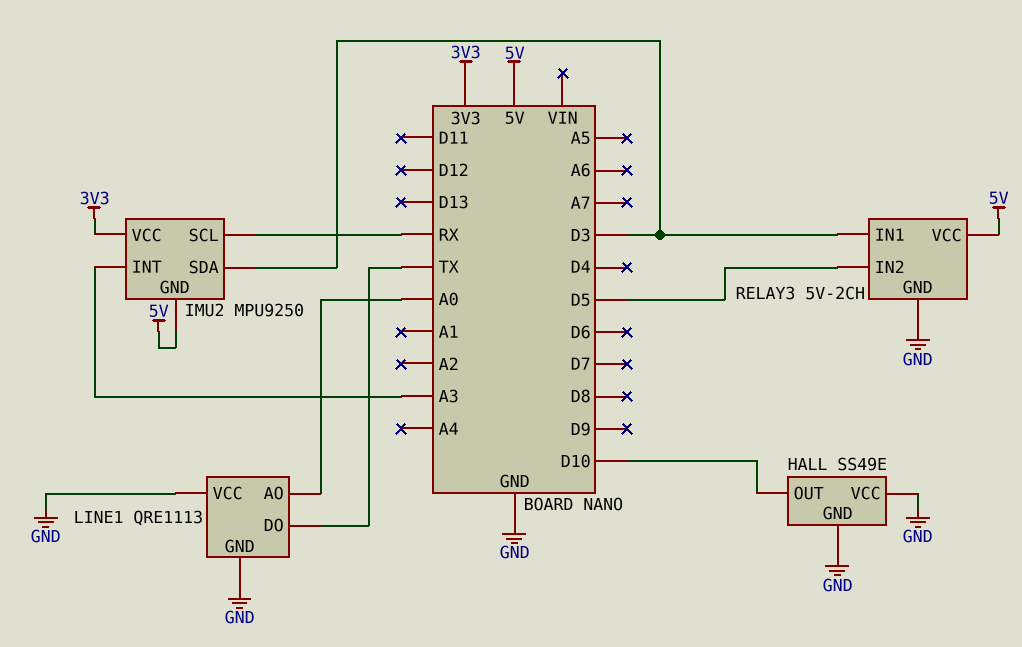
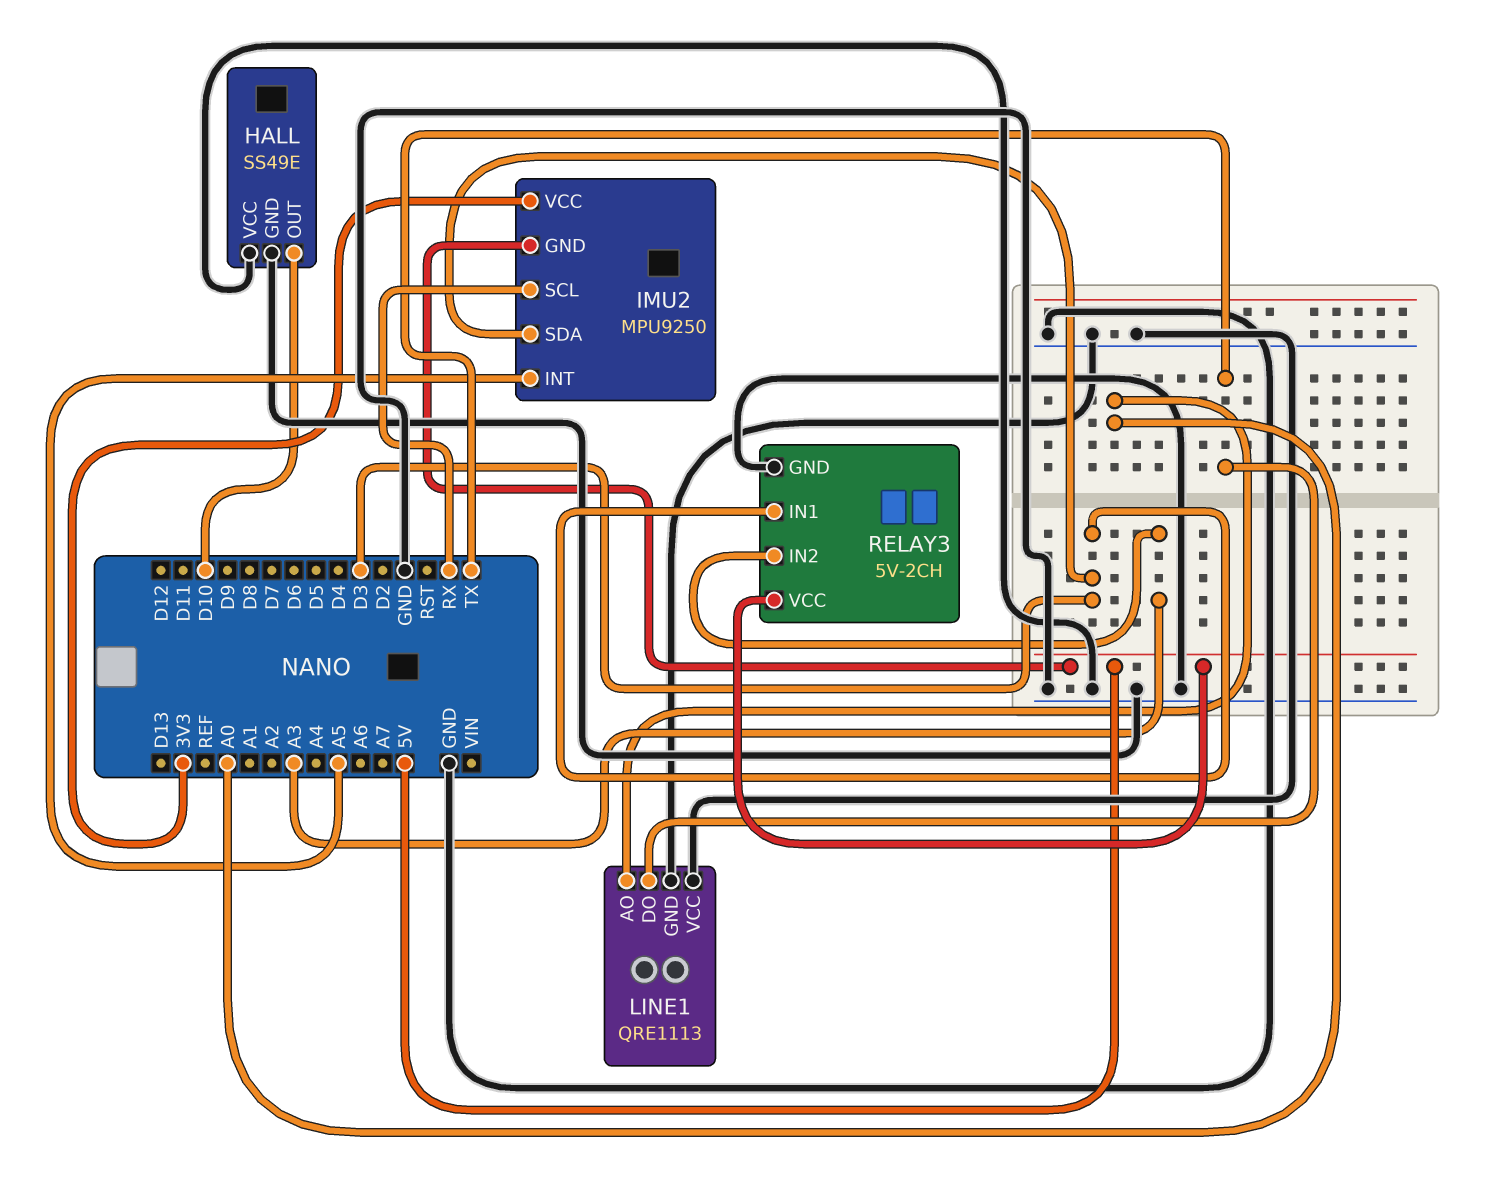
IMU2 pin INT: A3 -> A5
RELAY3 pin IN2: D5 -> A3

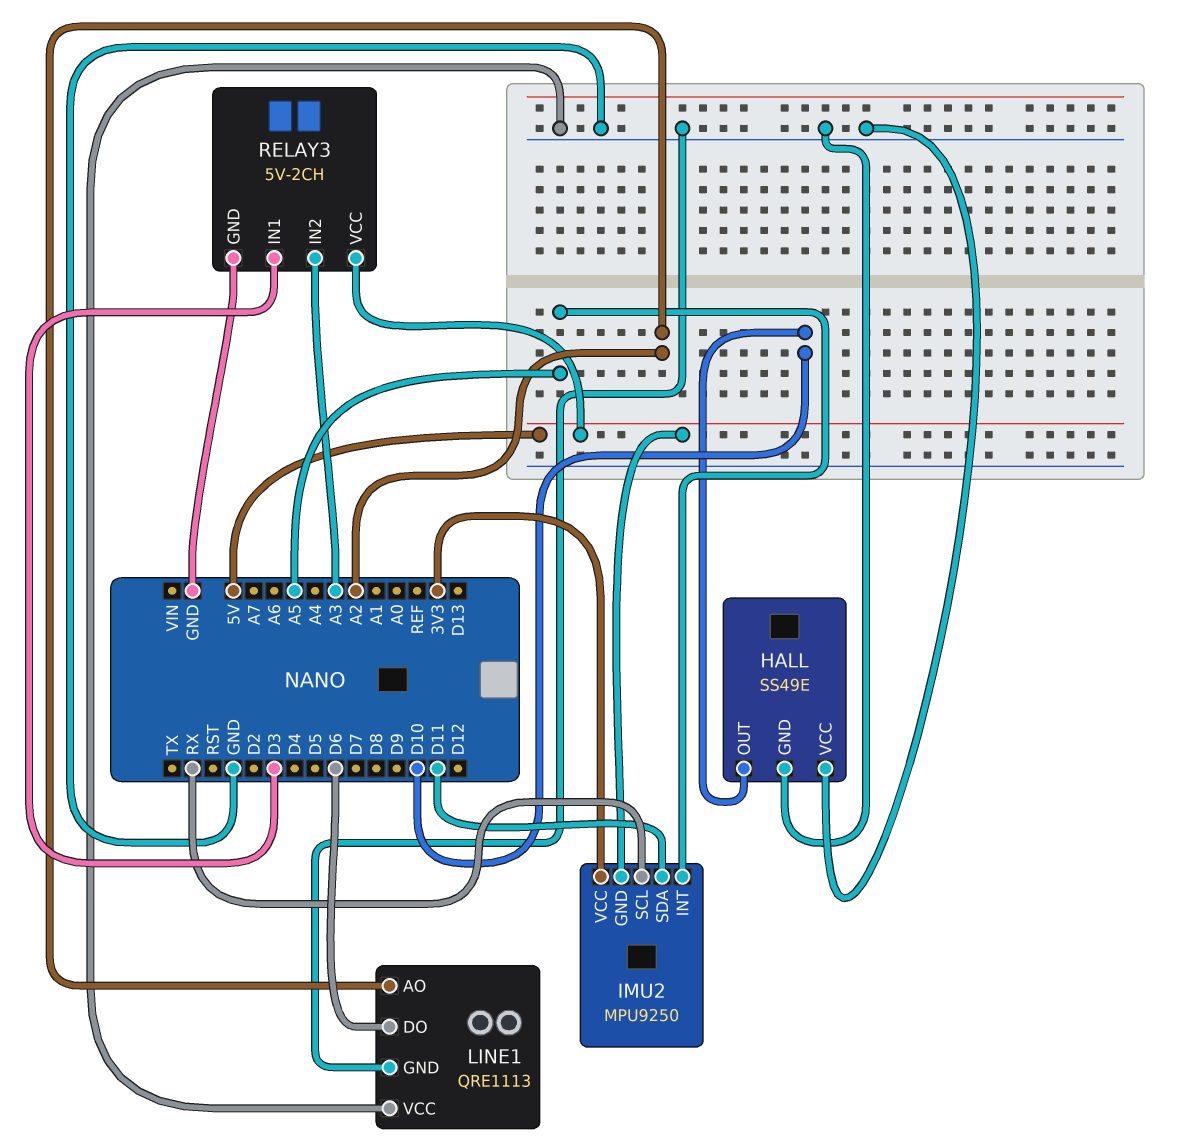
IMU2 pin SDA: D3 -> D11
LINE1 pin AO: A0 -> A2
LINE1 pin DO: TX -> D6

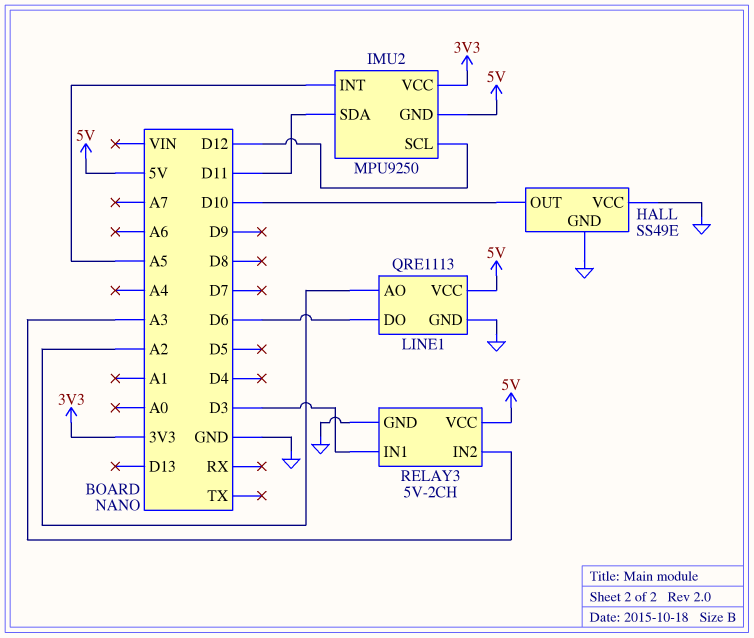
IMU2 pin SCL: RX -> D12
LINE1 pin VCC: GND -> 5V

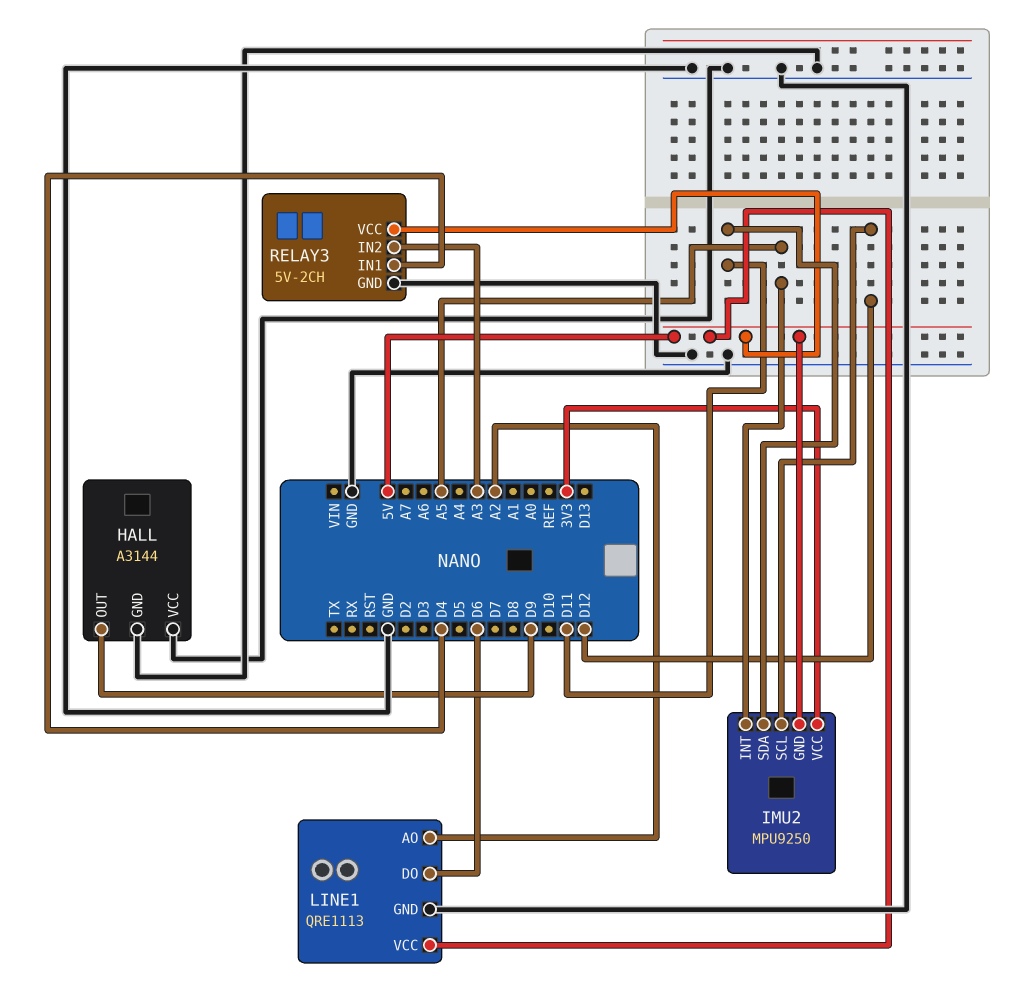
HALL: SS49E -> A3144
HALL pin OUT: D10 -> D9
RELAY3 pin IN1: D3 -> D4

